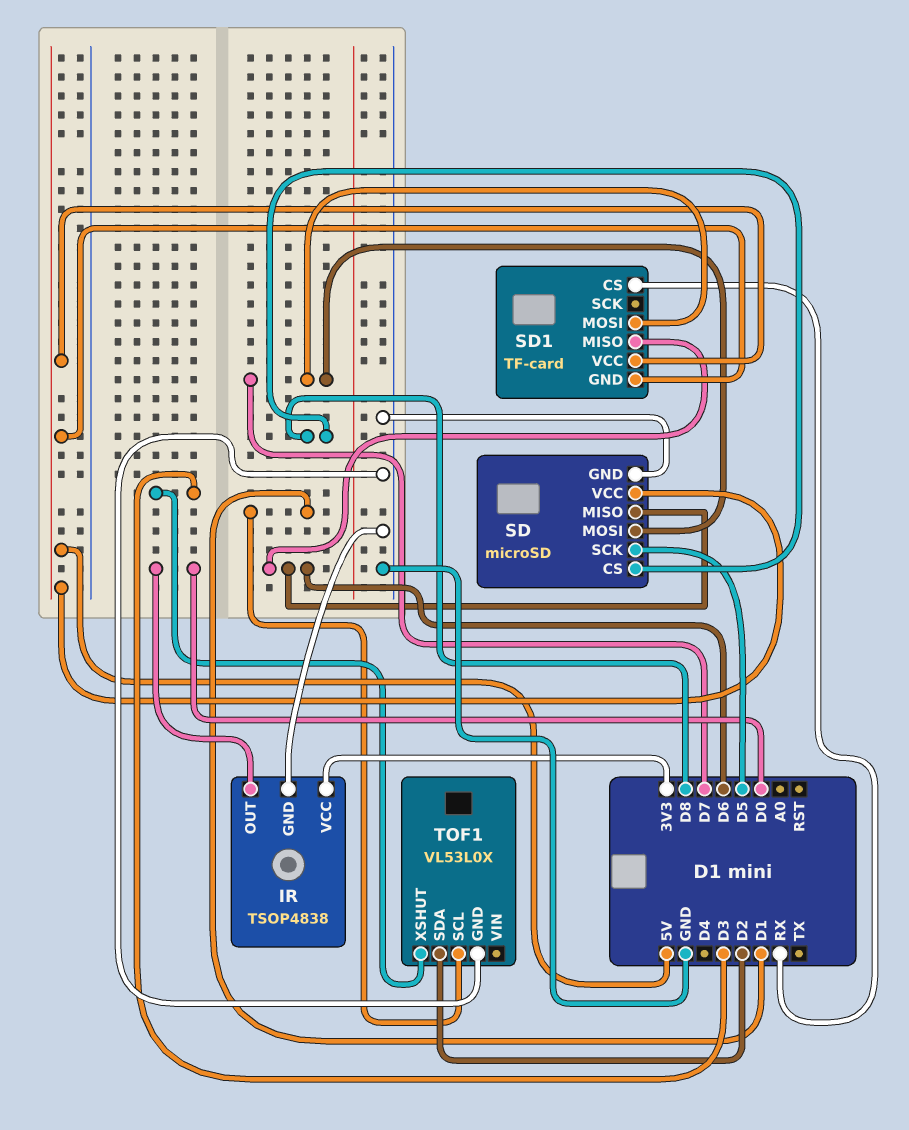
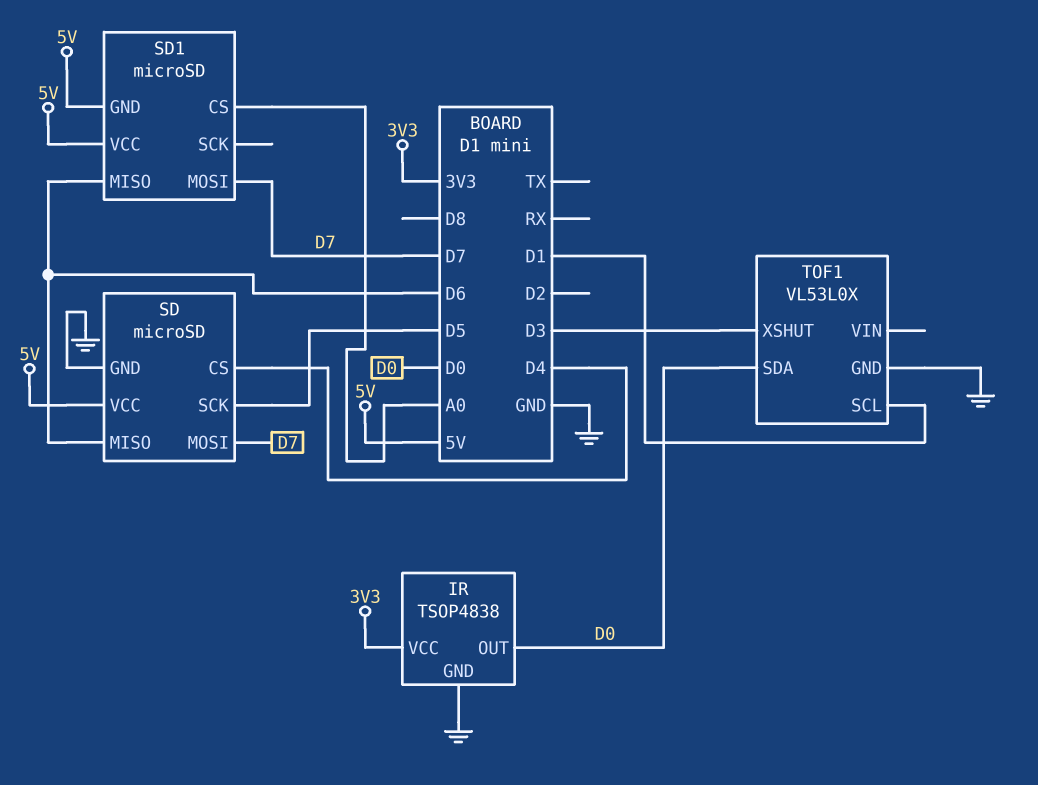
SD pin CS: D8 -> D4
SD1: TF-card -> microSD
SD1 pin CS: RX -> A0
TOF1 pin SDA: D2 -> D0

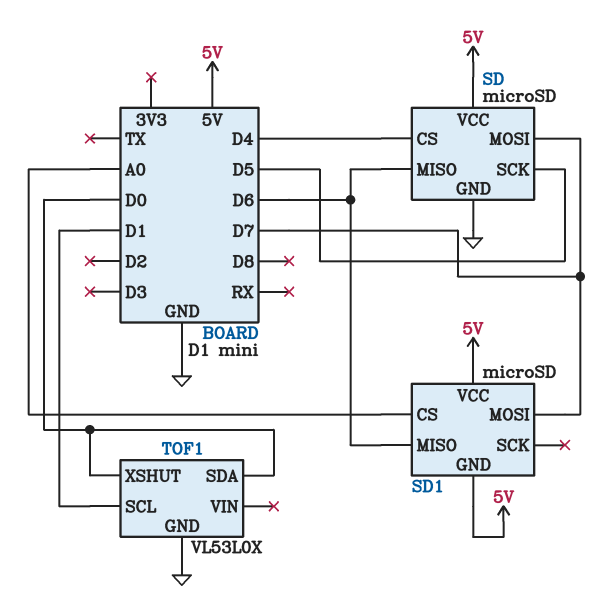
IR: TSOP4838 -> none
IR pin GND: GND -> none
IR pin OUT: D0 -> none
IR pin VCC: 3V3 -> none
TOF1 pin XSHUT: D3 -> D0

